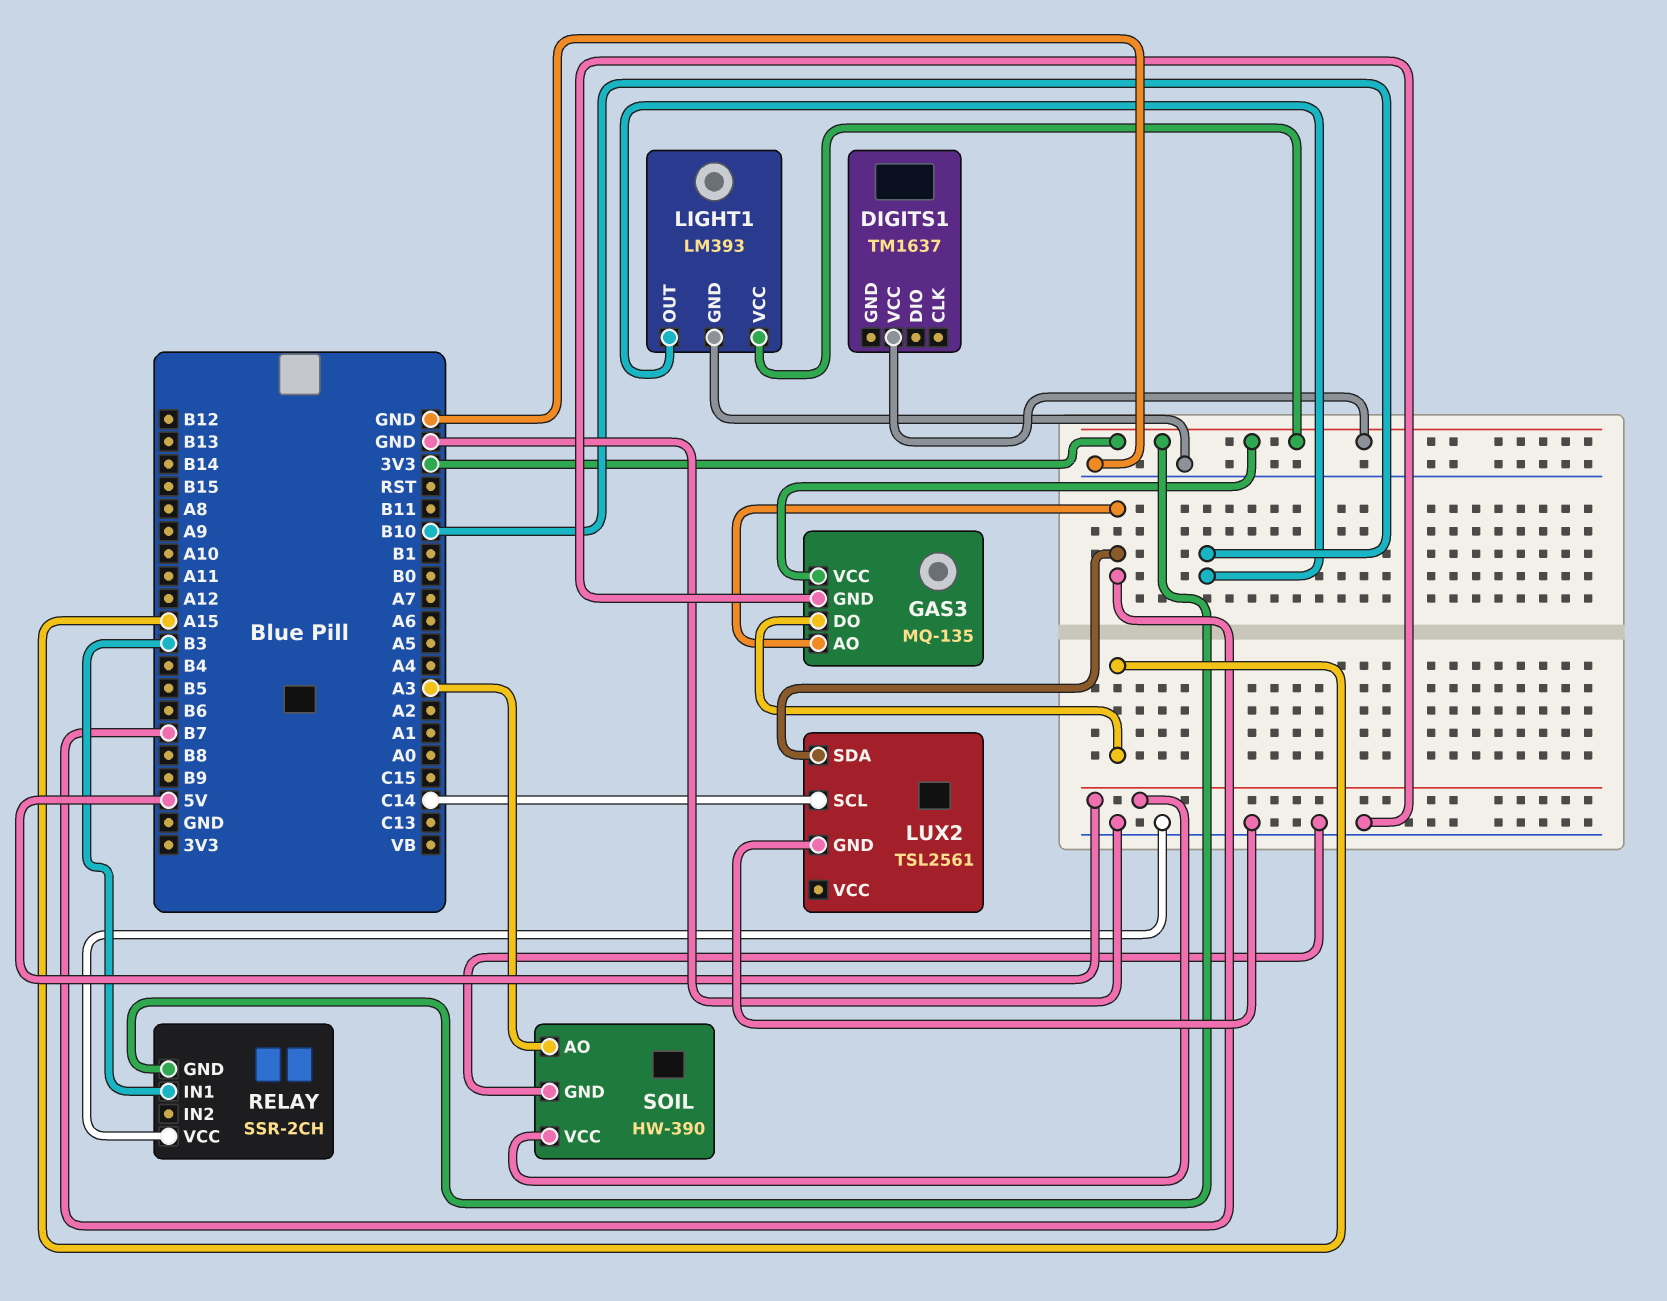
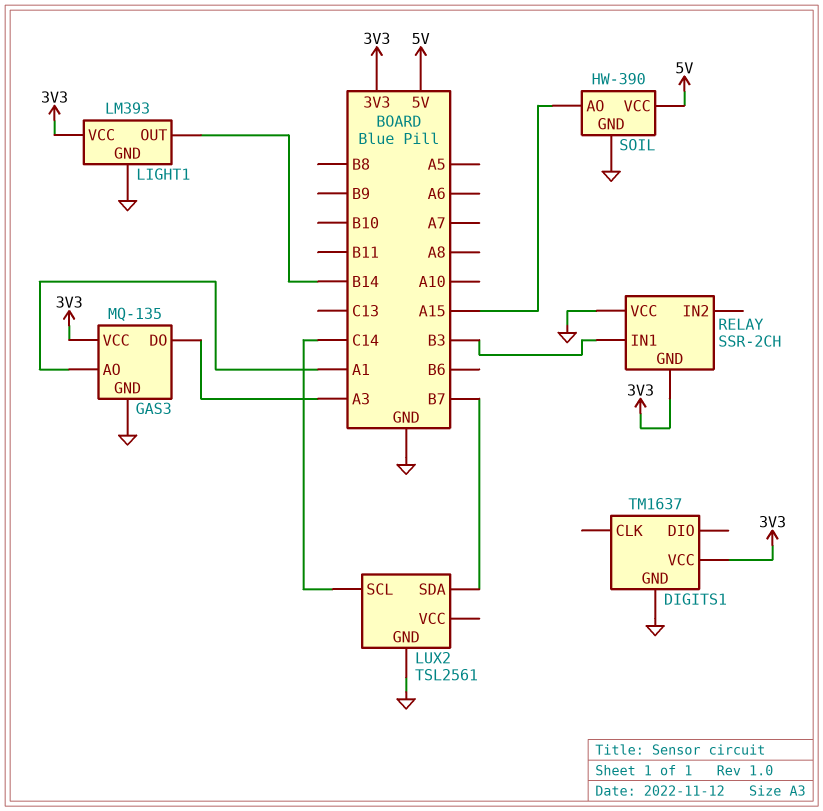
DIGITS1 pin GND: none -> GND
GAS3 pin AO: B7 -> A1
GAS3 pin DO: A15 -> A3
LIGHT1 pin OUT: B10 -> B14
SOIL pin AO: A3 -> A15

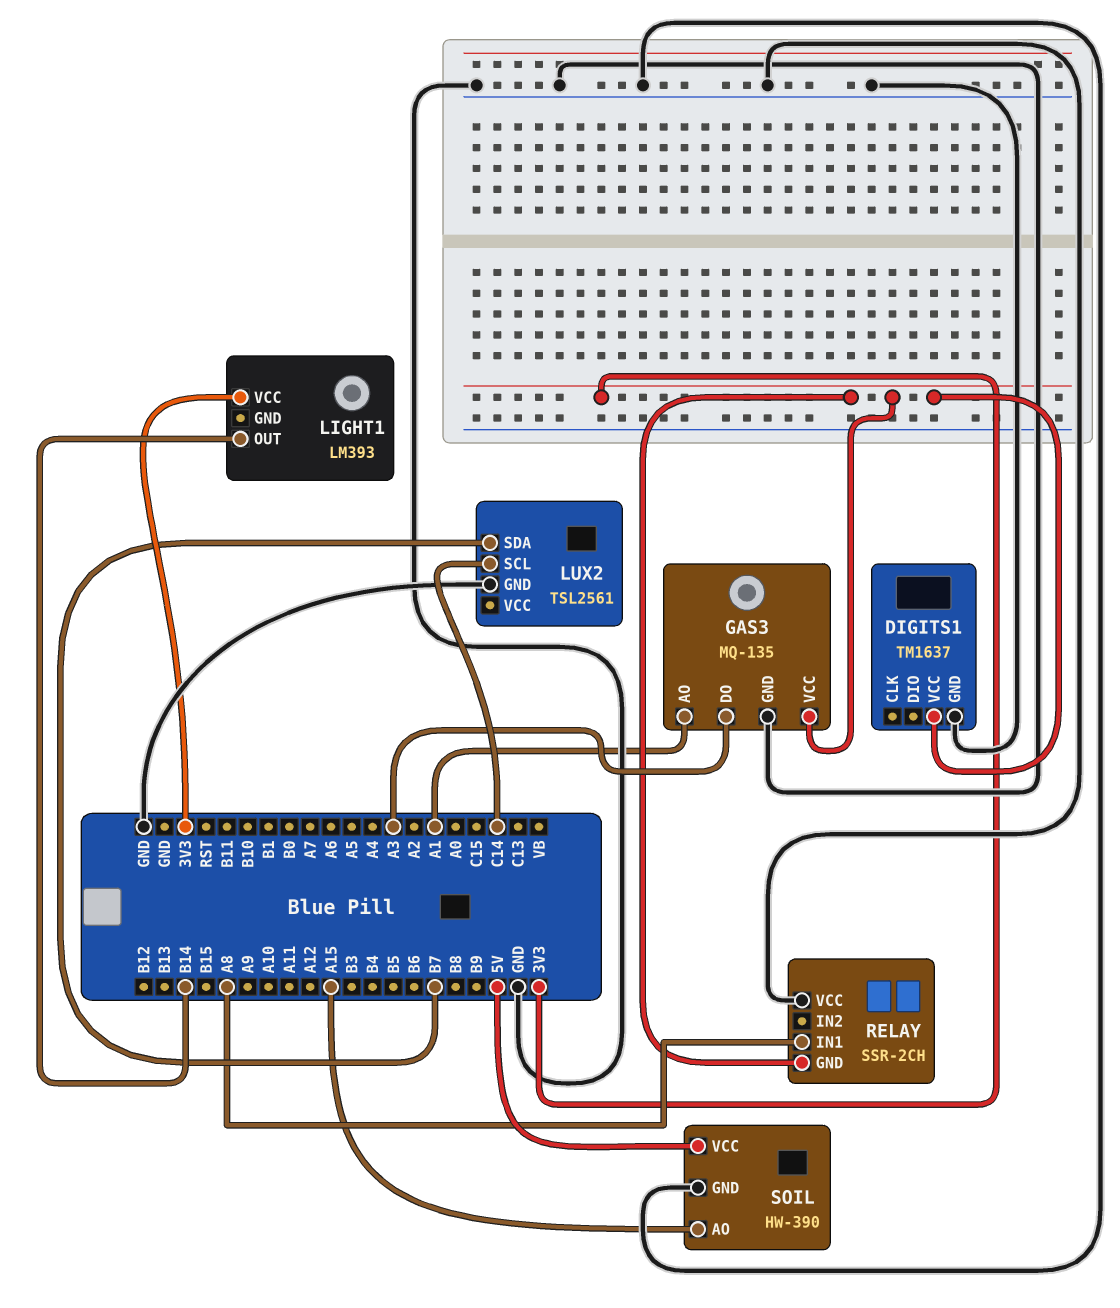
LIGHT1 pin GND: GND -> none
RELAY pin IN1: B3 -> A8

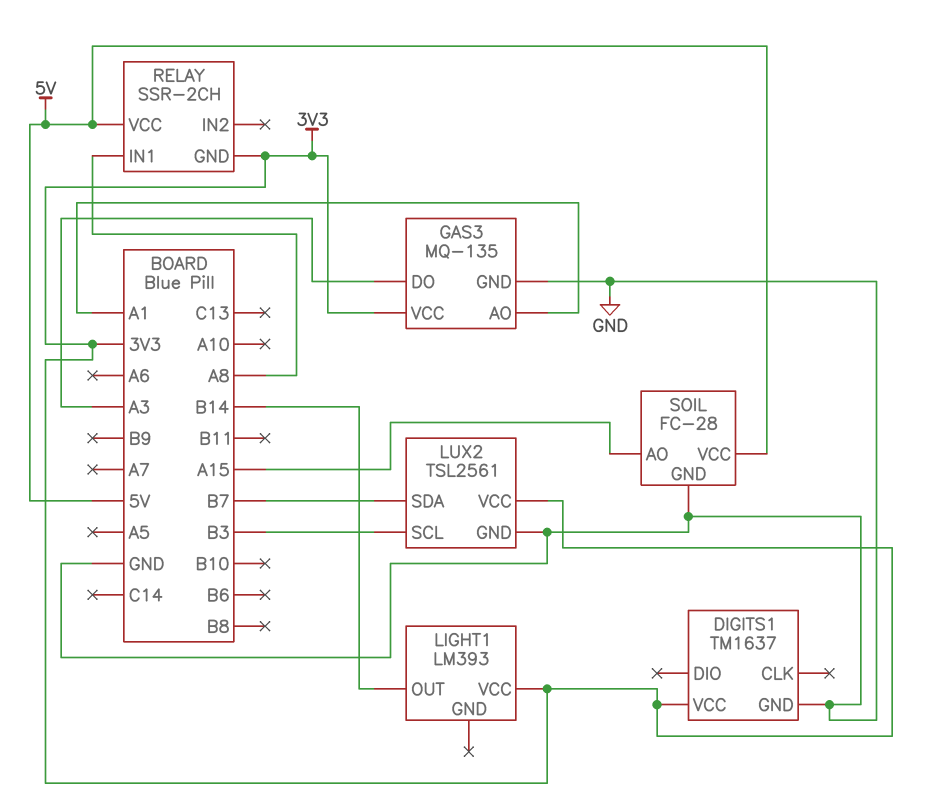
LUX2 pin SCL: C14 -> B3
LUX2 pin VCC: none -> 3V3
RELAY pin VCC: GND -> 5V
SOIL: HW-390 -> FC-28

